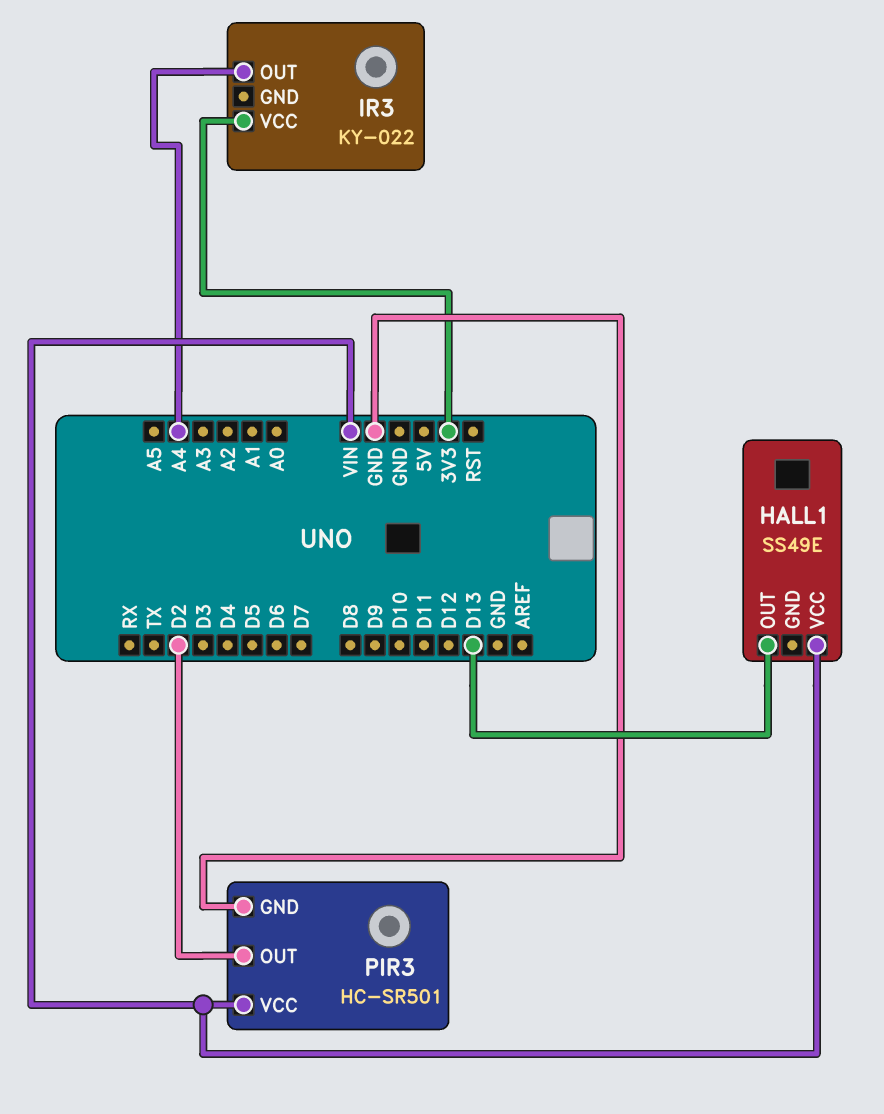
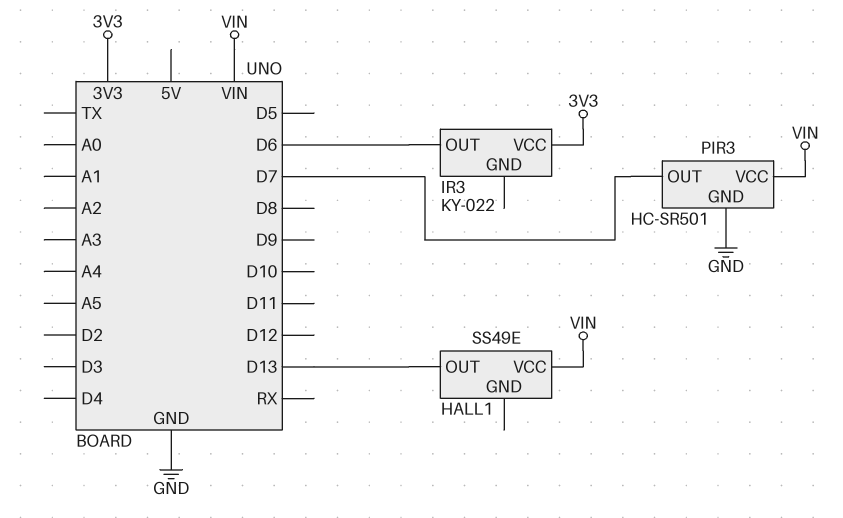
IR3 pin OUT: A4 -> D6
PIR3 pin OUT: D2 -> D7

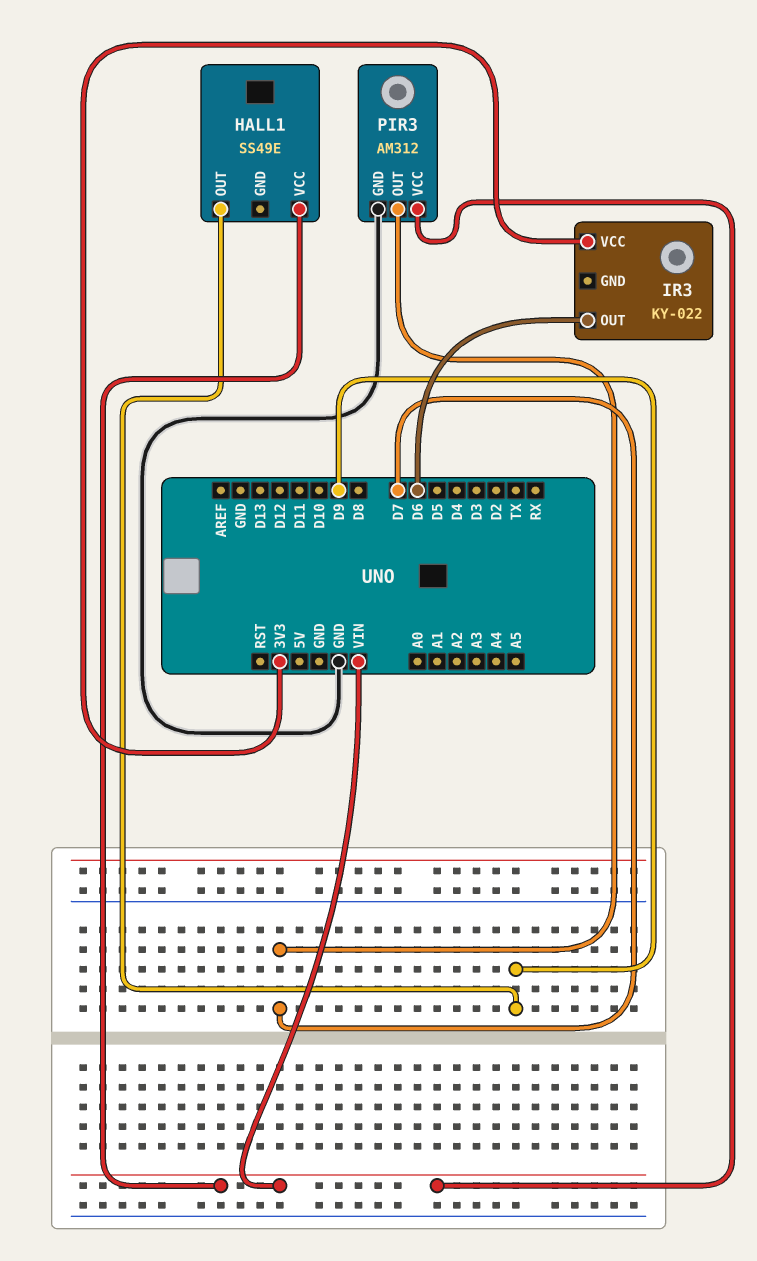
HALL1 pin OUT: D13 -> D9
PIR3: HC-SR501 -> AM312

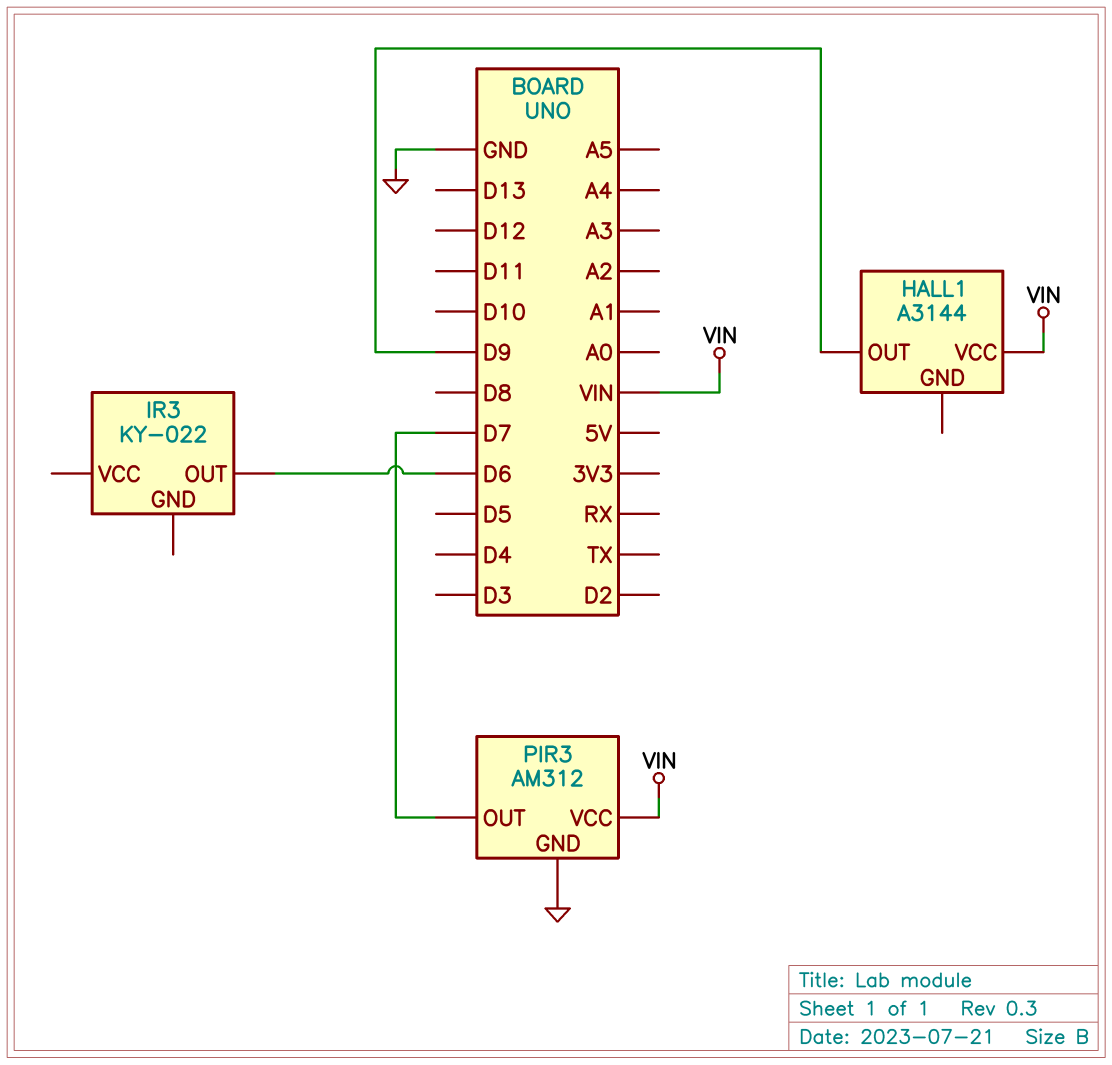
HALL1: SS49E -> A3144
IR3 pin VCC: 3V3 -> none

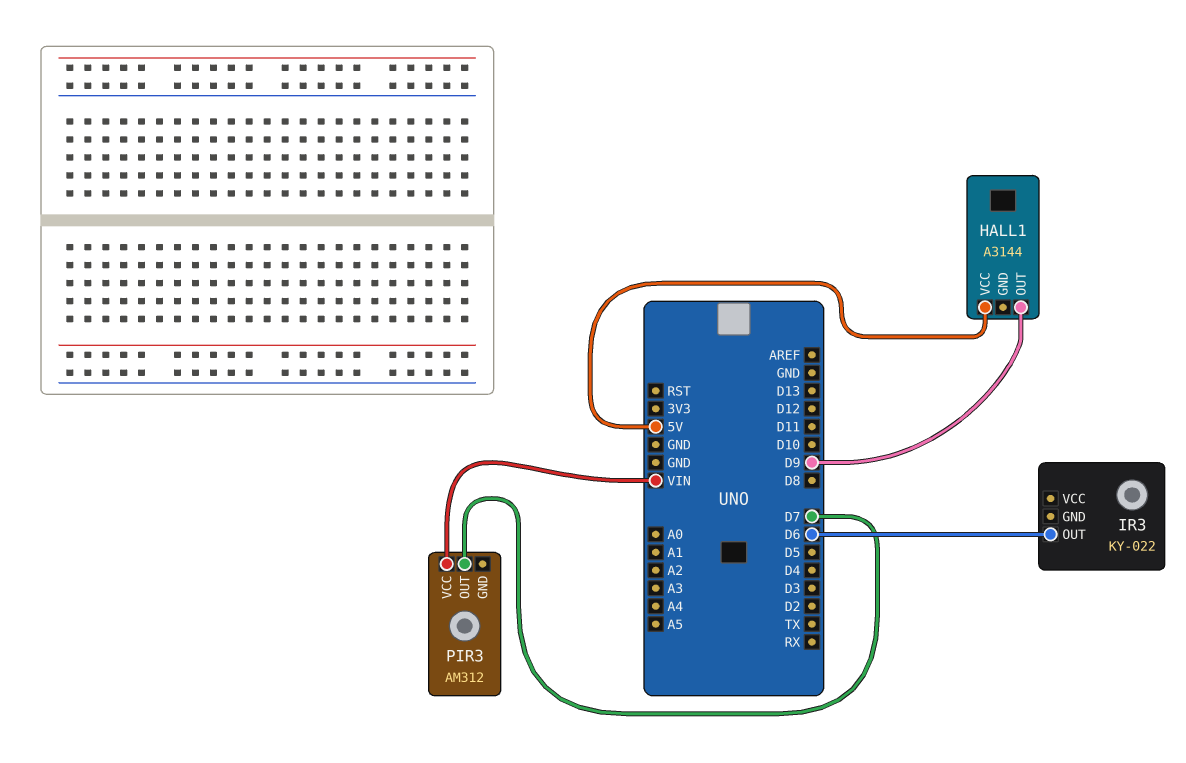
HALL1 pin VCC: VIN -> 5V
PIR3 pin GND: GND -> none

